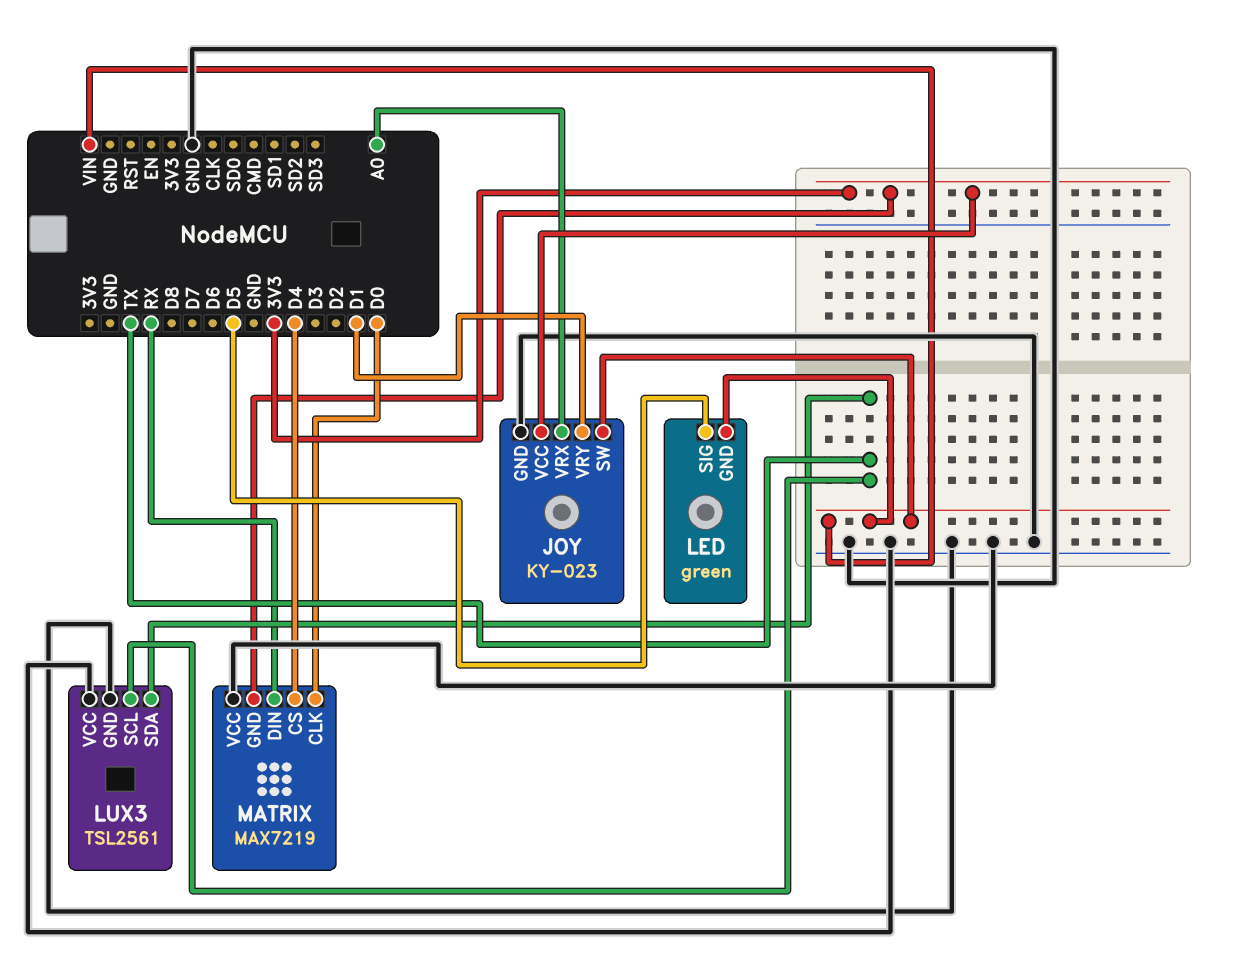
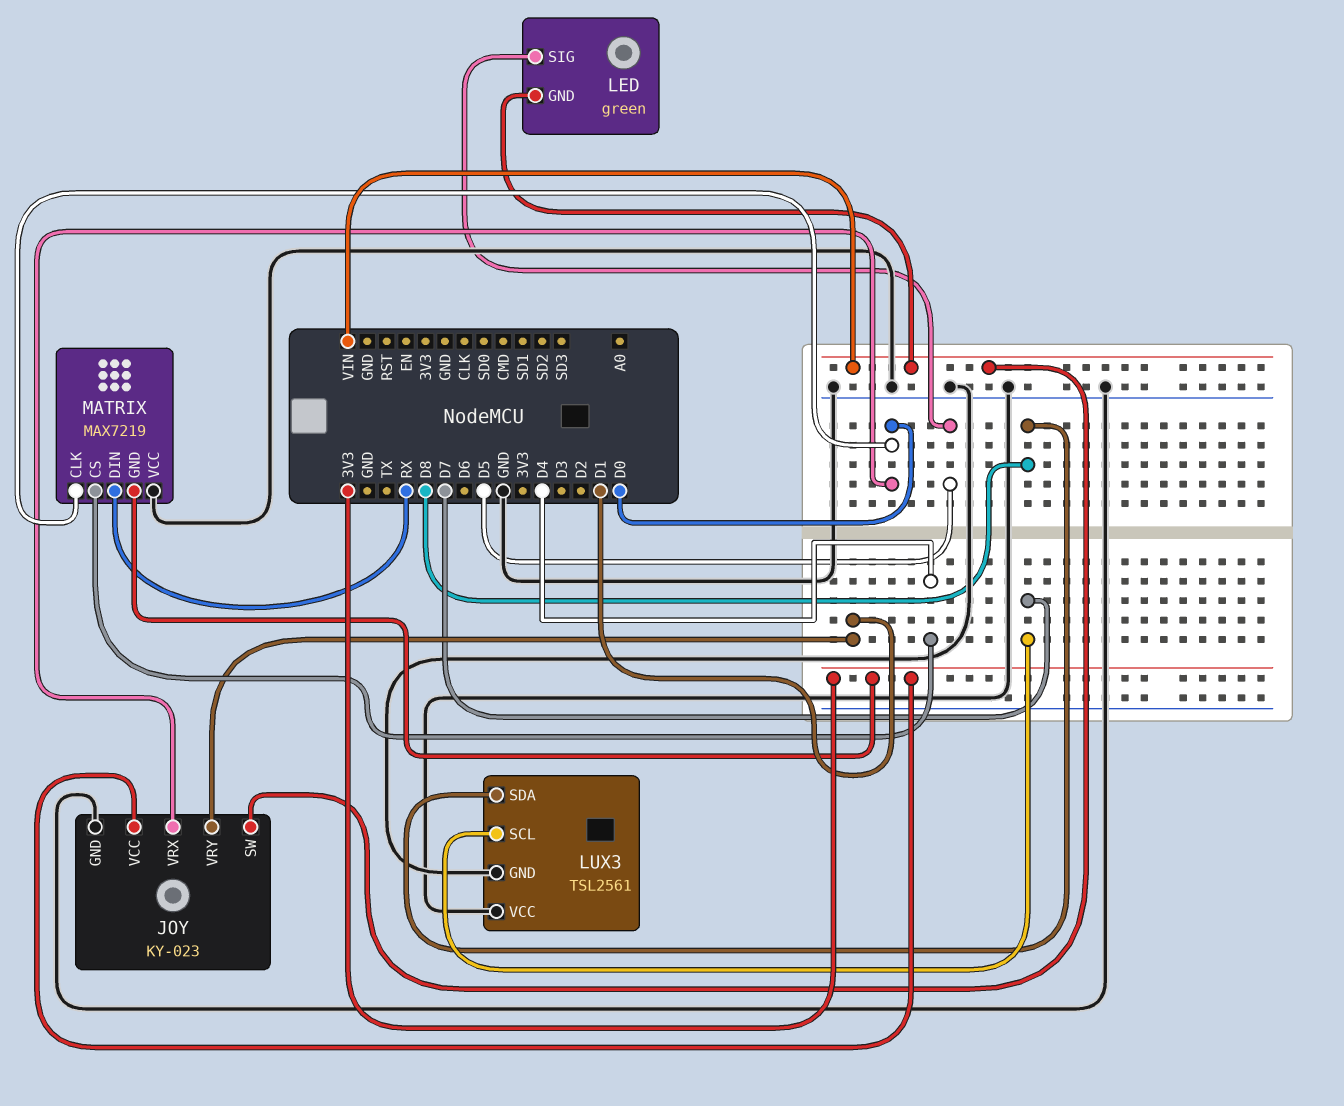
JOY pin VRX: A0 -> D0
LUX3 pin SCL: TX -> D7
LUX3 pin SDA: TX -> D8

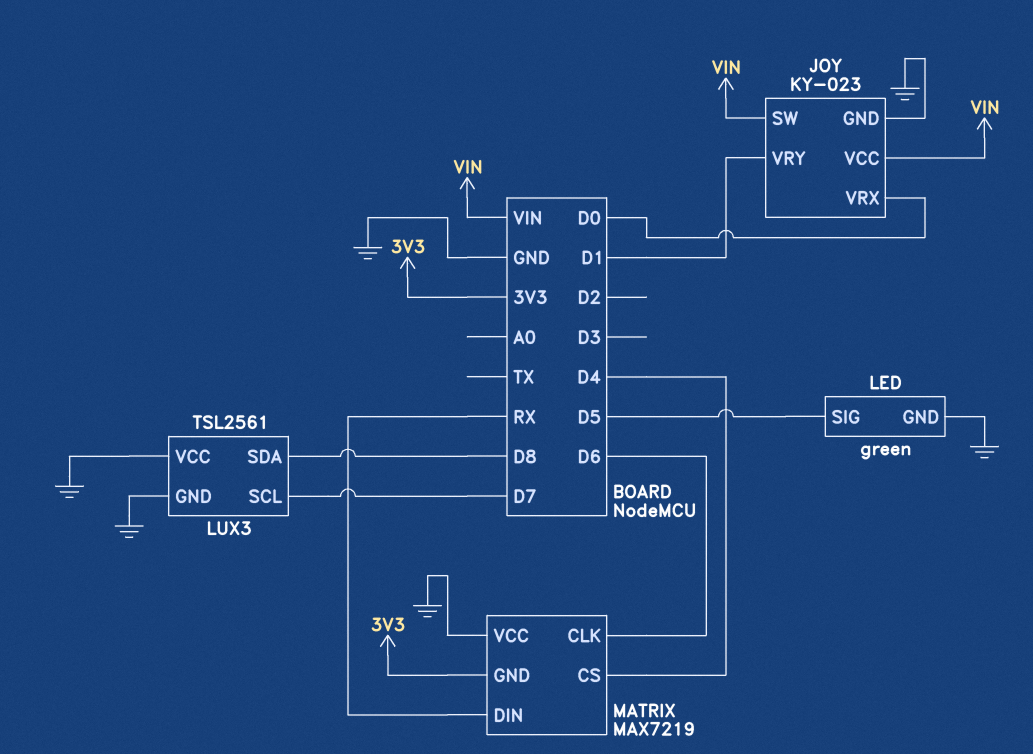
JOY pin VCC: 3V3 -> VIN
LED pin GND: VIN -> GND
MATRIX pin CLK: D0 -> D6

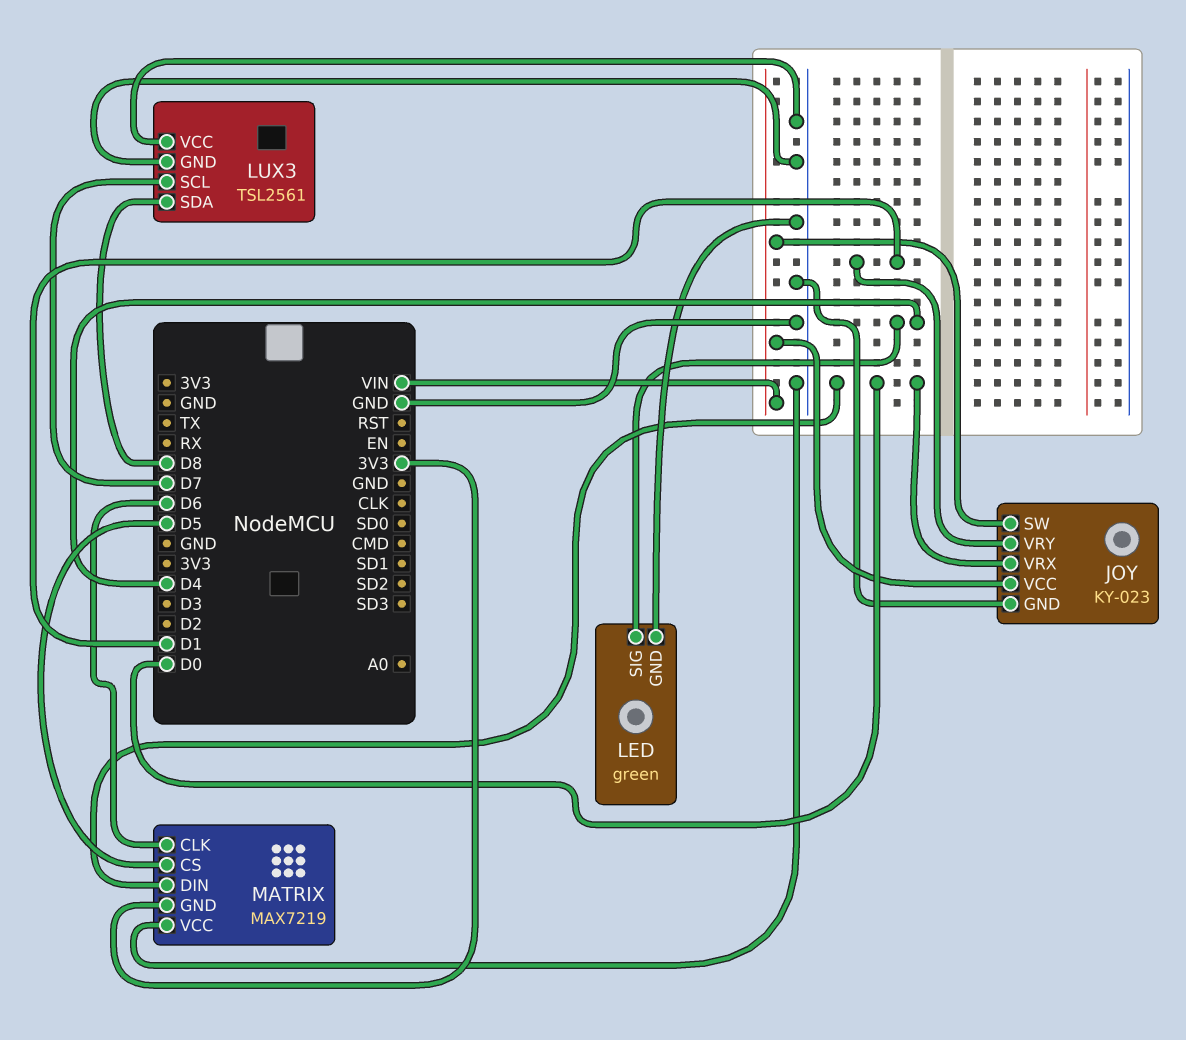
LED pin SIG: D5 -> D4
MATRIX pin CS: D4 -> D5
MATRIX pin DIN: RX -> D0

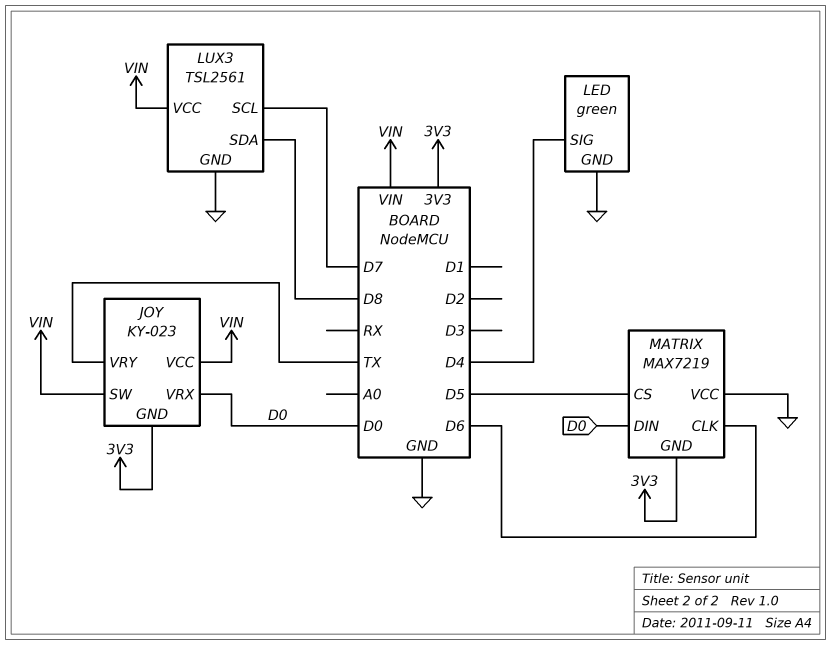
JOY pin GND: GND -> 3V3
JOY pin VRY: D1 -> TX
LUX3 pin VCC: GND -> VIN

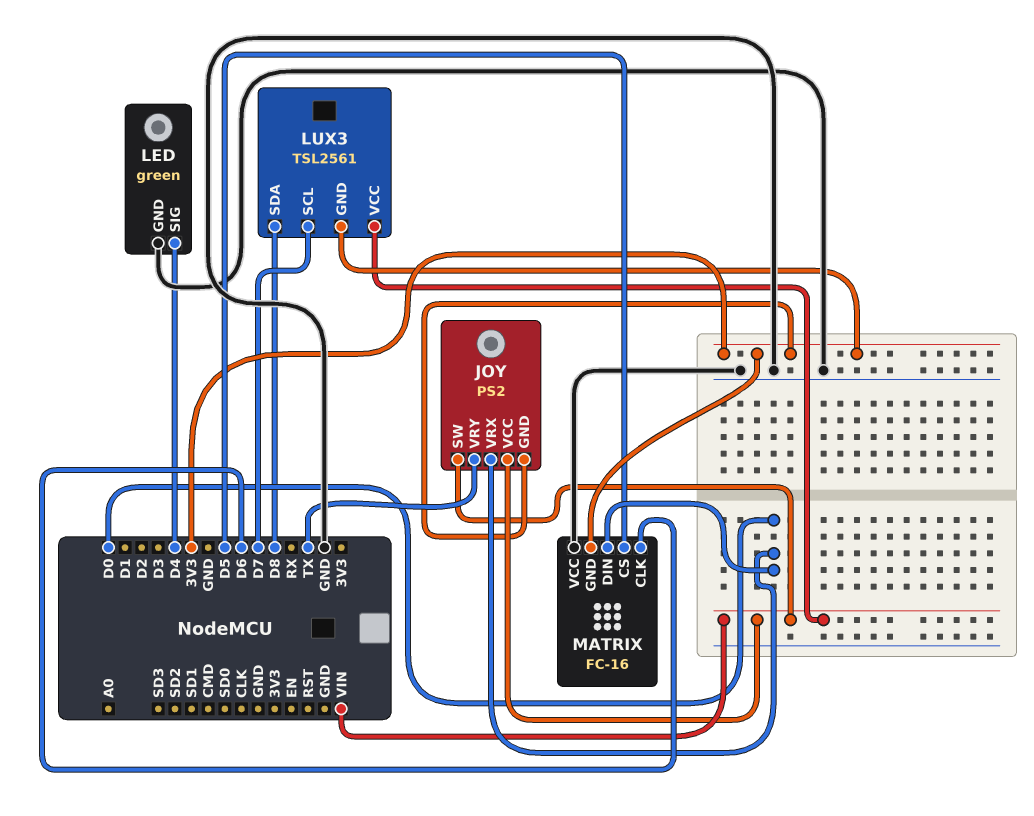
JOY: KY-023 -> PS2
LUX3 pin GND: GND -> 3V3
MATRIX: MAX7219 -> FC-16

